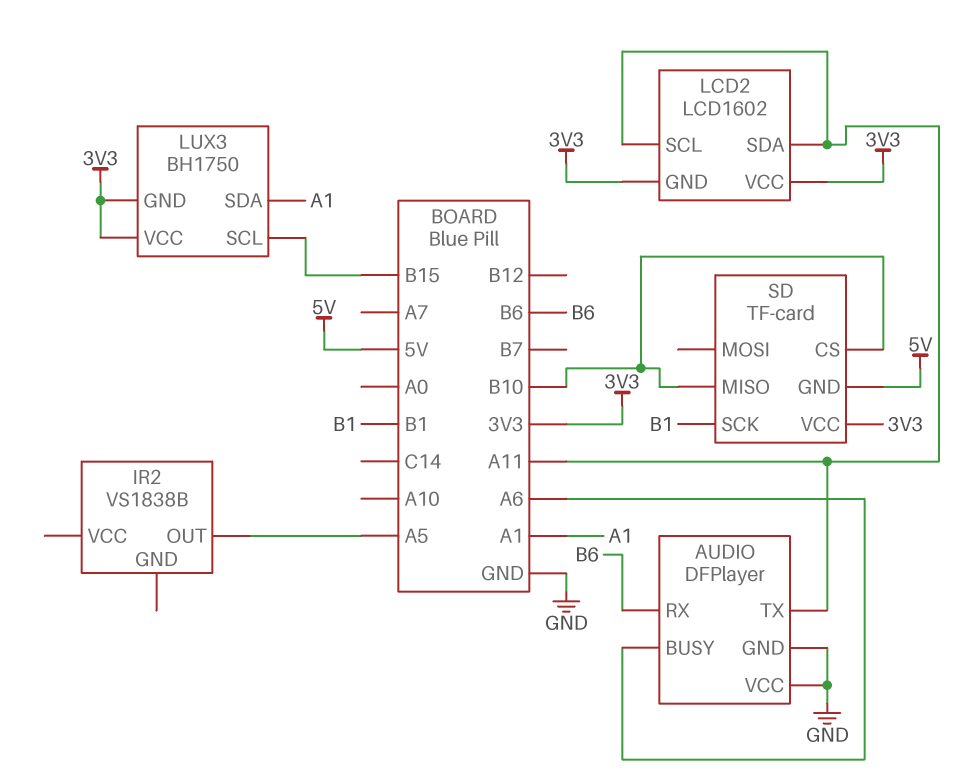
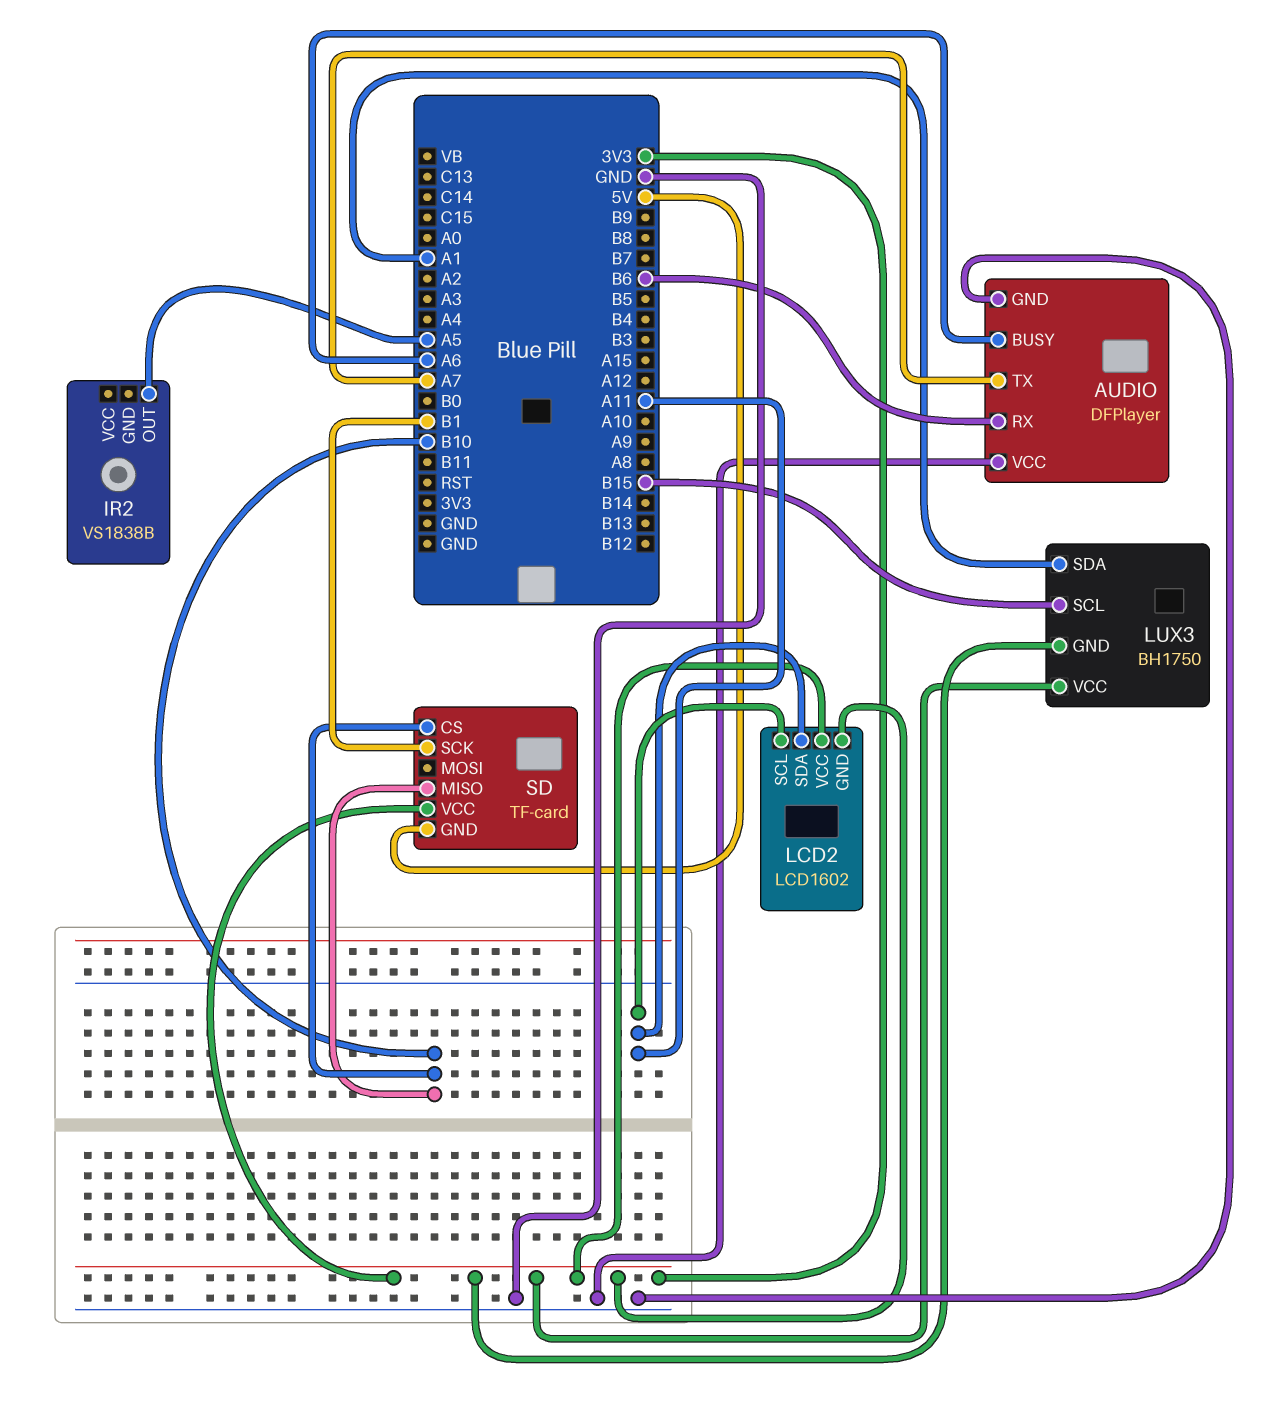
AUDIO pin TX: A11 -> A7

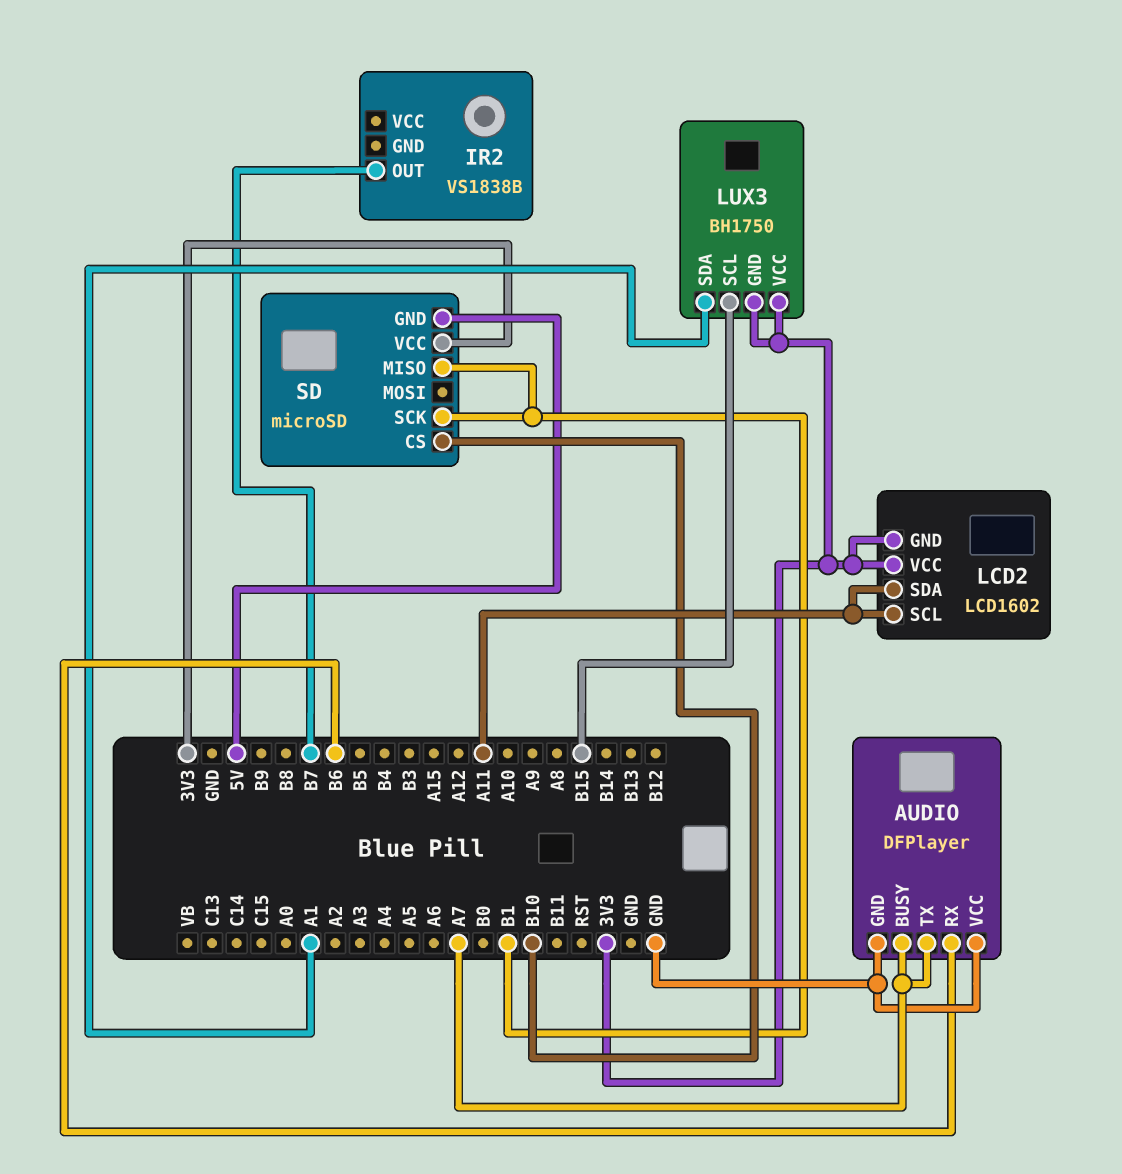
AUDIO pin BUSY: A6 -> A7
IR2 pin OUT: A5 -> B7
SD: TF-card -> microSD
SD pin MISO: B10 -> B1

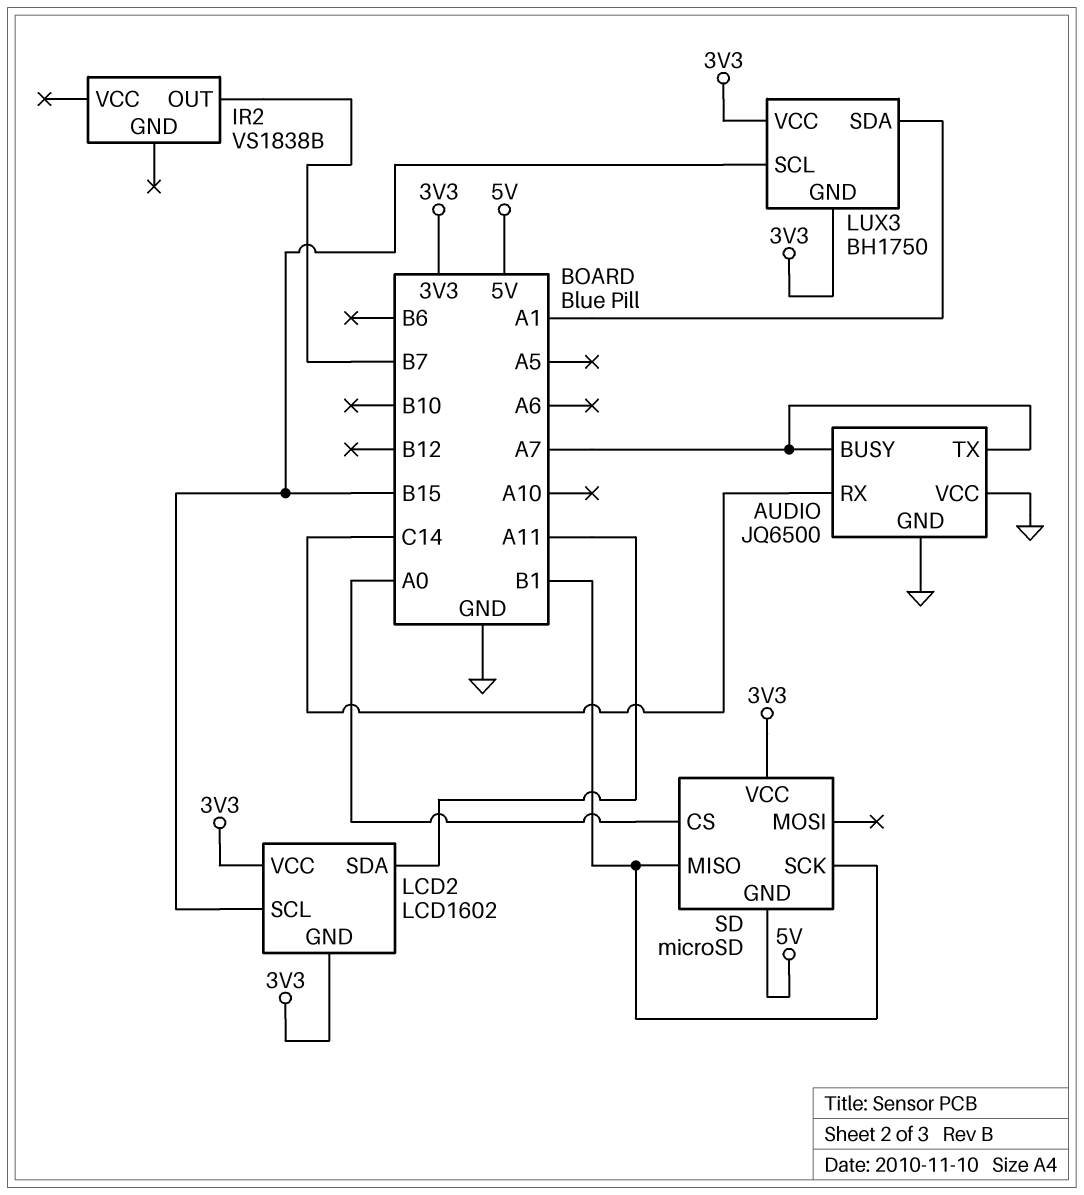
AUDIO: DFPlayer -> JQ6500
AUDIO pin RX: B6 -> C14
LCD2 pin SCL: A11 -> B15
SD pin CS: B10 -> A0

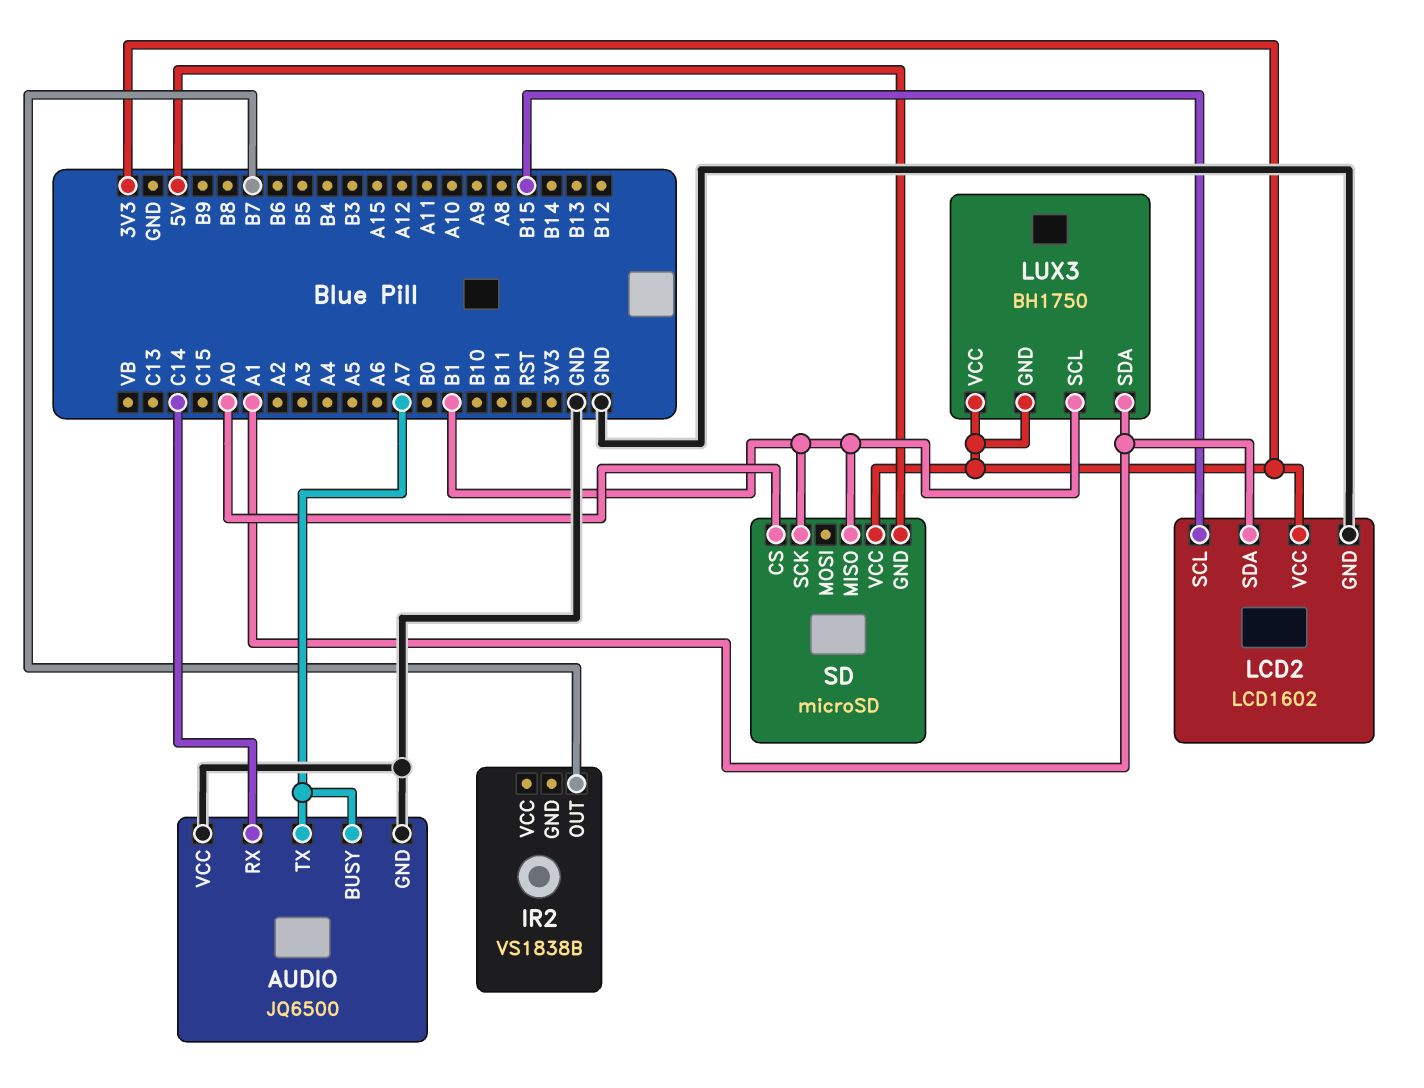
LCD2 pin GND: 3V3 -> GND
LCD2 pin SDA: A11 -> A1
LUX3 pin SCL: B15 -> B1

